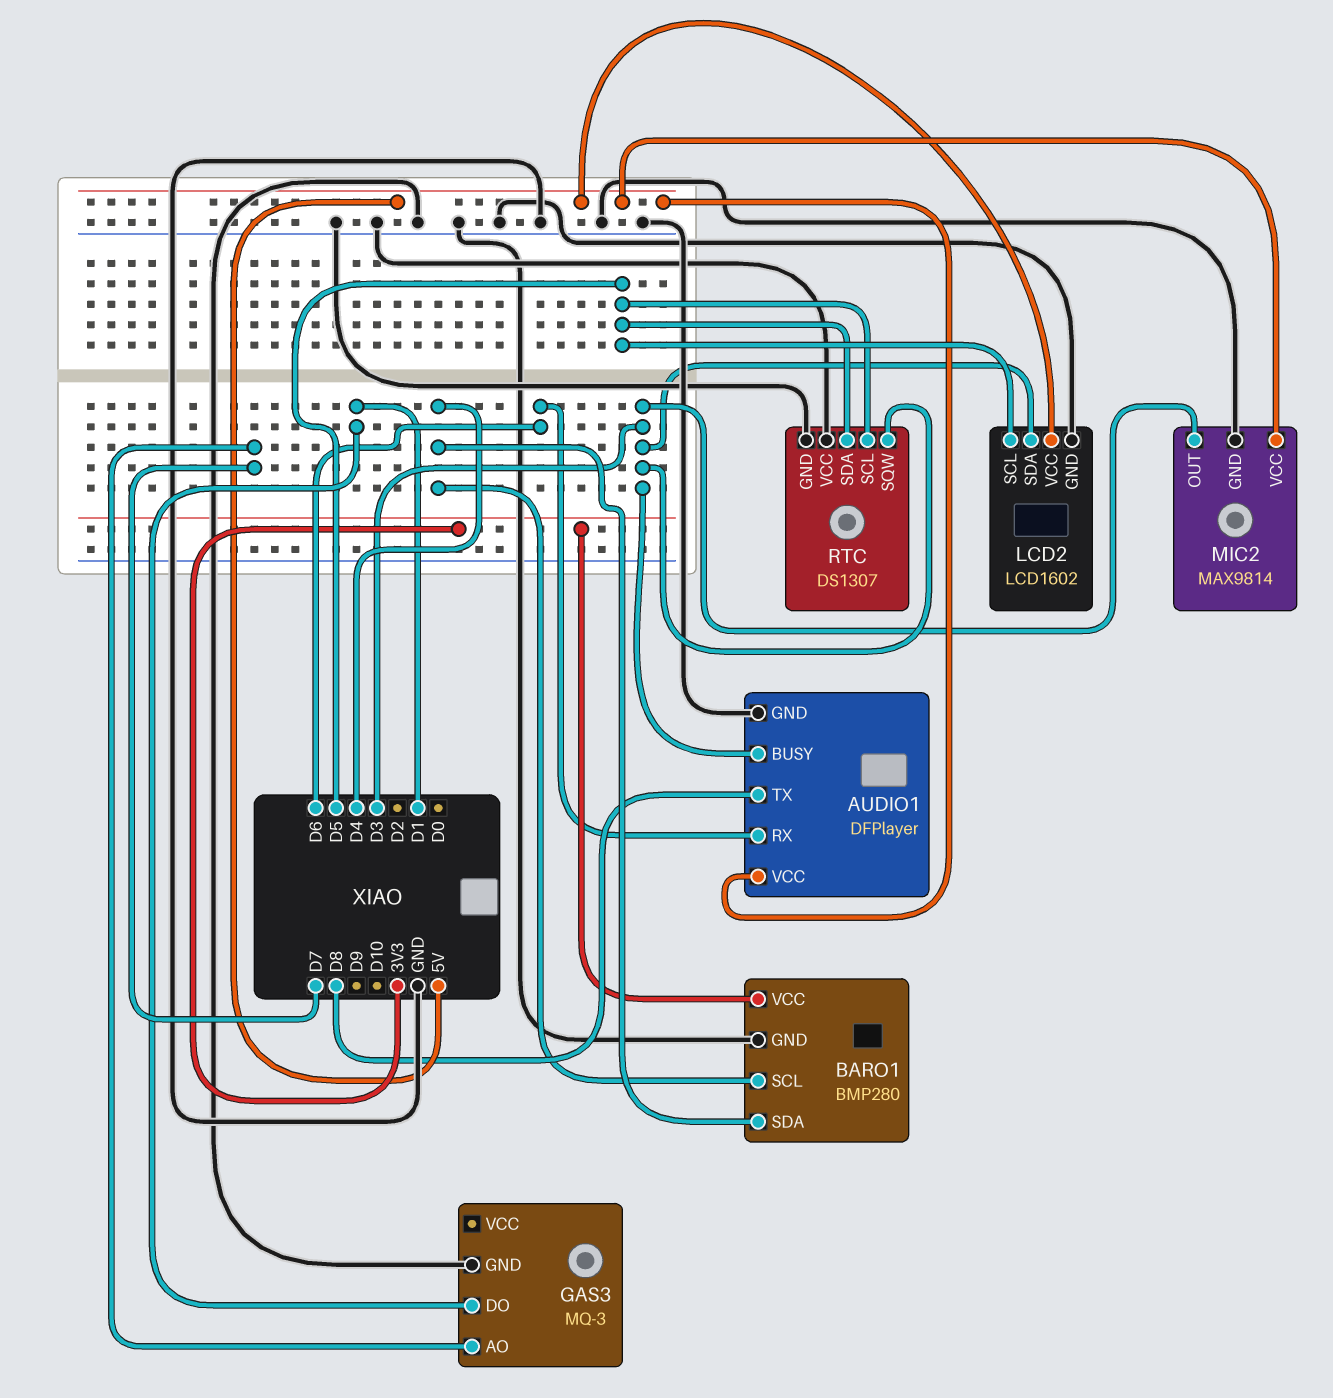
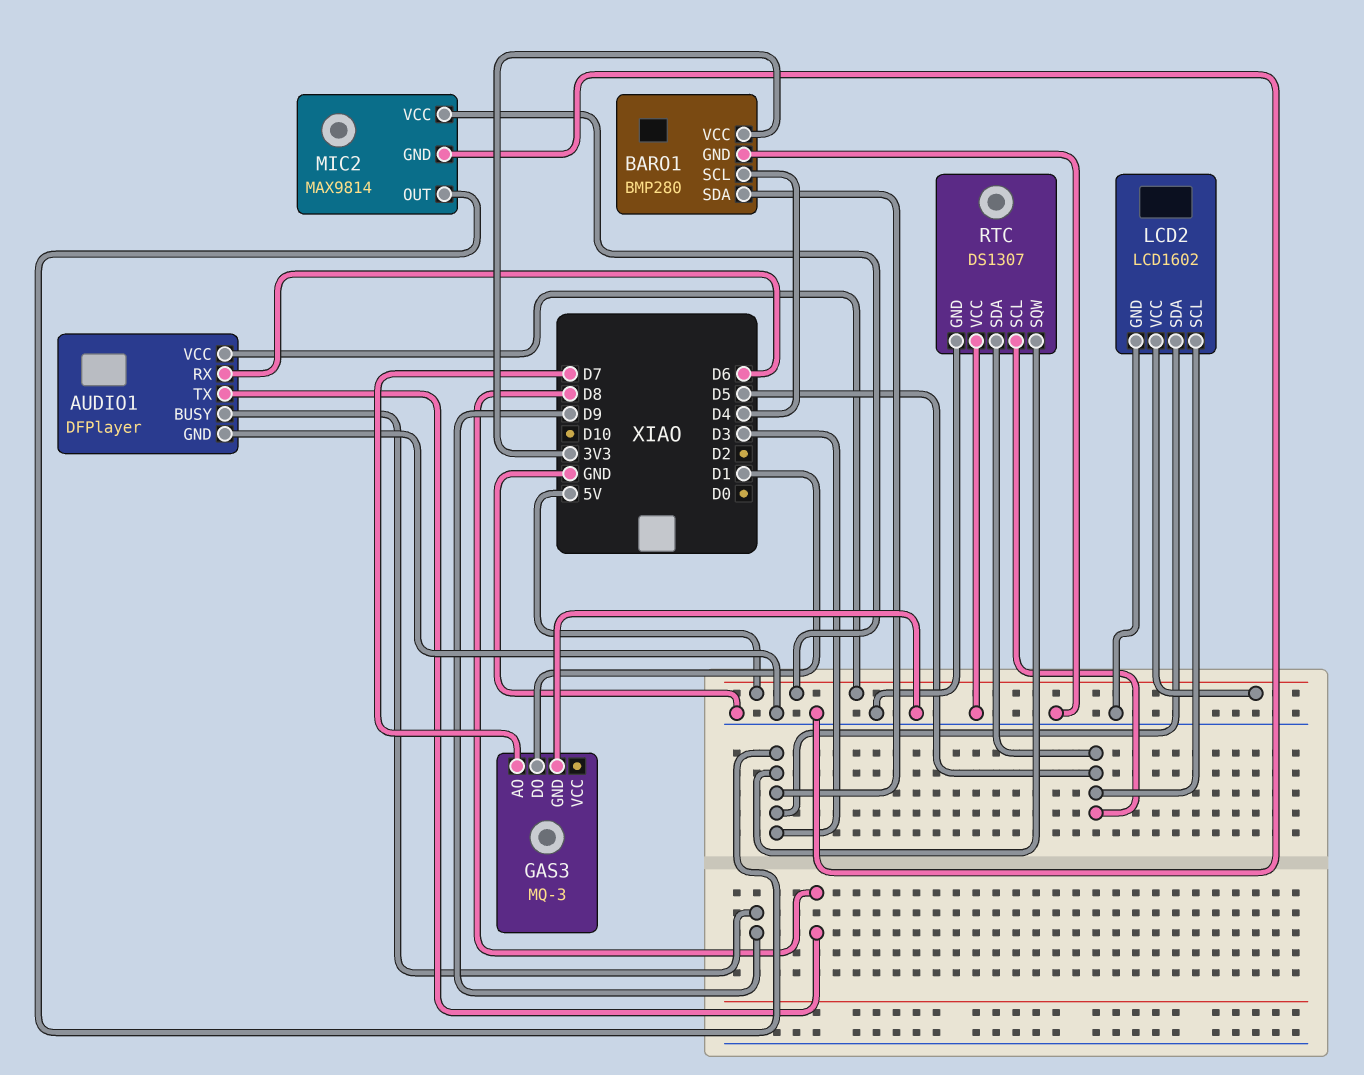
AUDIO1 pin BUSY: D3 -> D9
BARO1 pin SDA: D4 -> D3

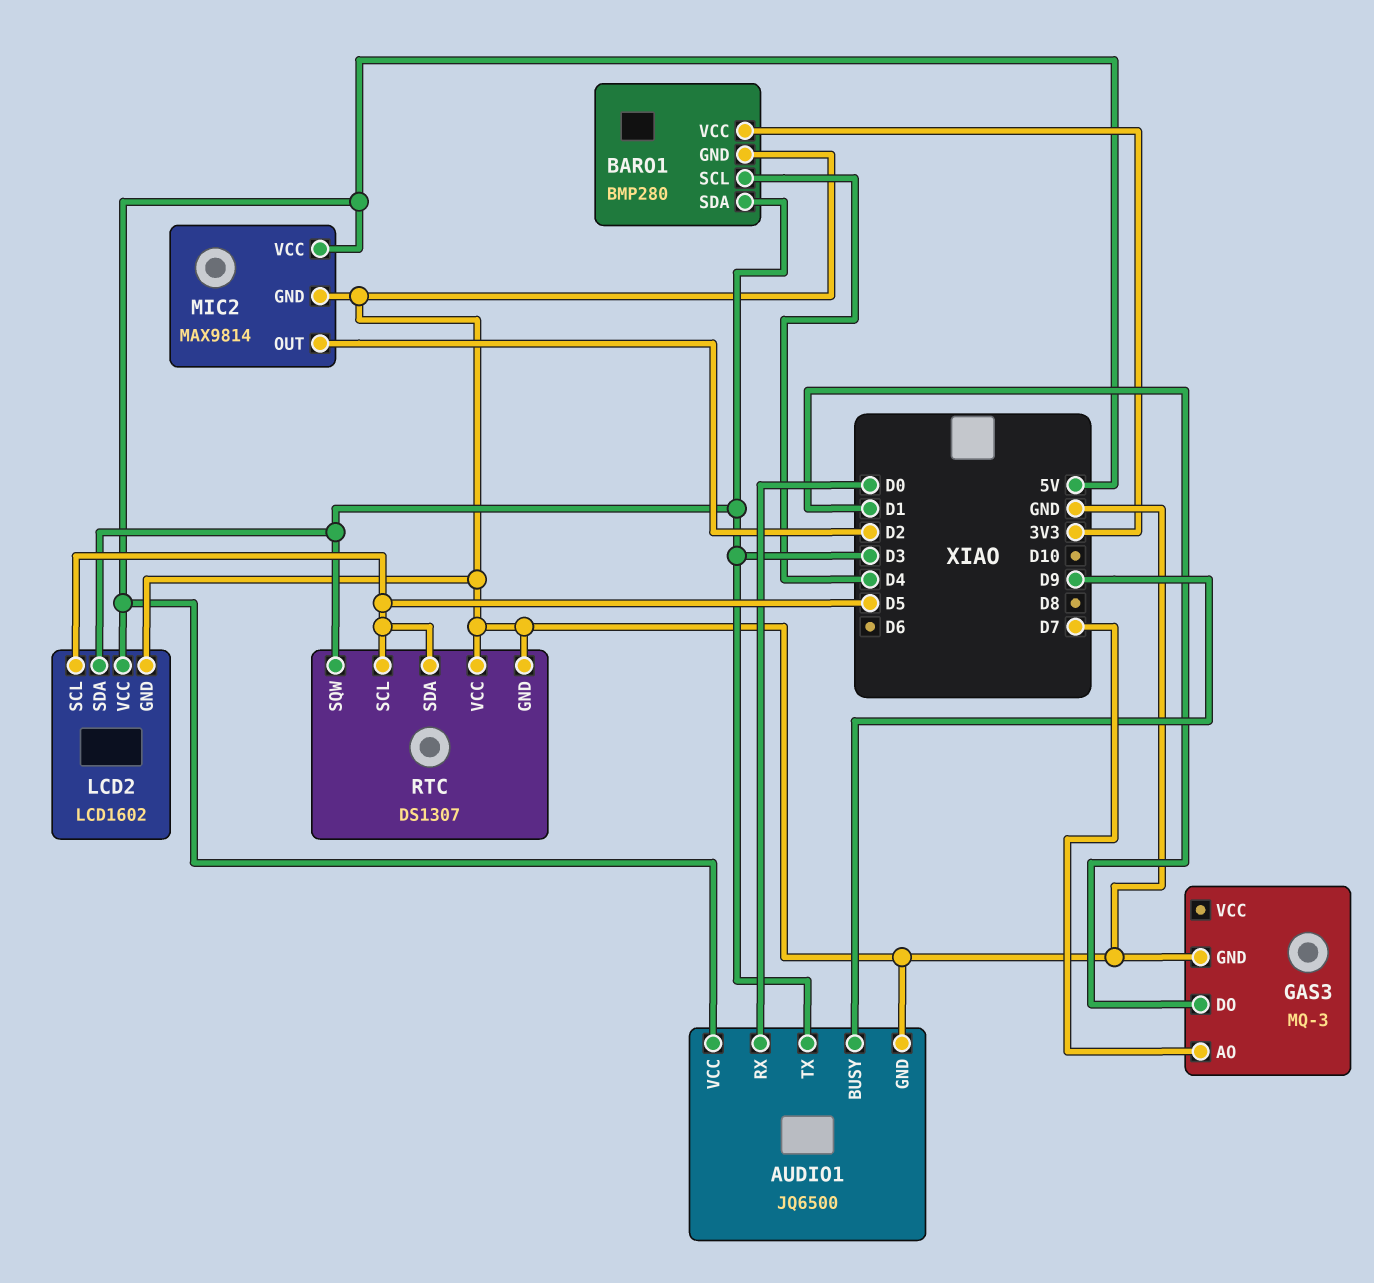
AUDIO1: DFPlayer -> JQ6500
AUDIO1 pin RX: D6 -> D0
AUDIO1 pin TX: D8 -> D3
MIC2 pin OUT: D3 -> D2

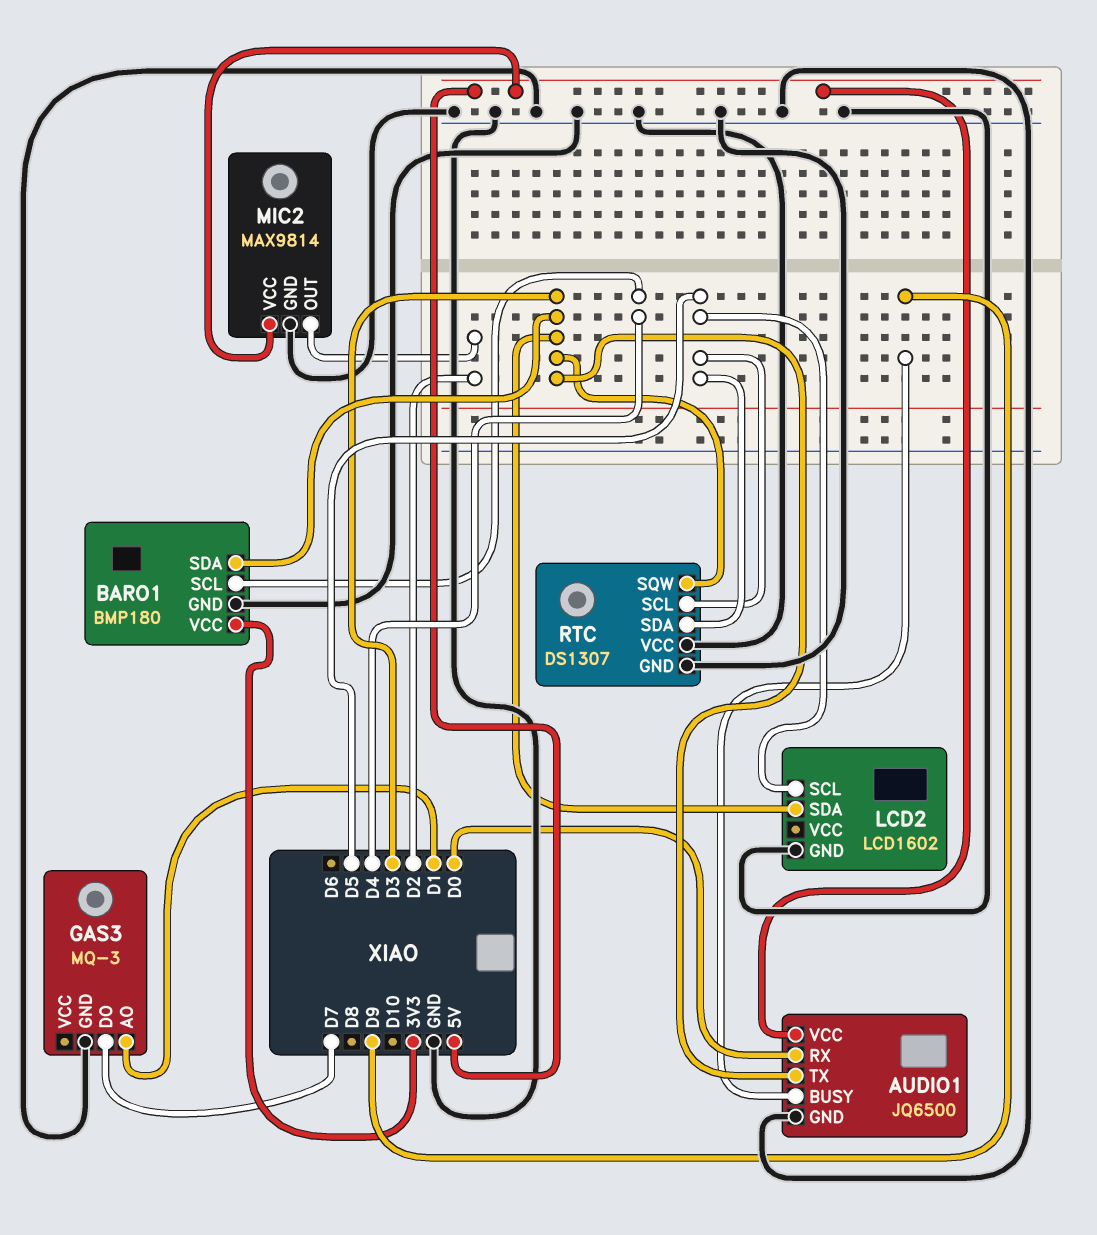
BARO1: BMP280 -> BMP180
GAS3 pin AO: D7 -> D1
GAS3 pin DO: D1 -> D7
LCD2 pin VCC: 5V -> none

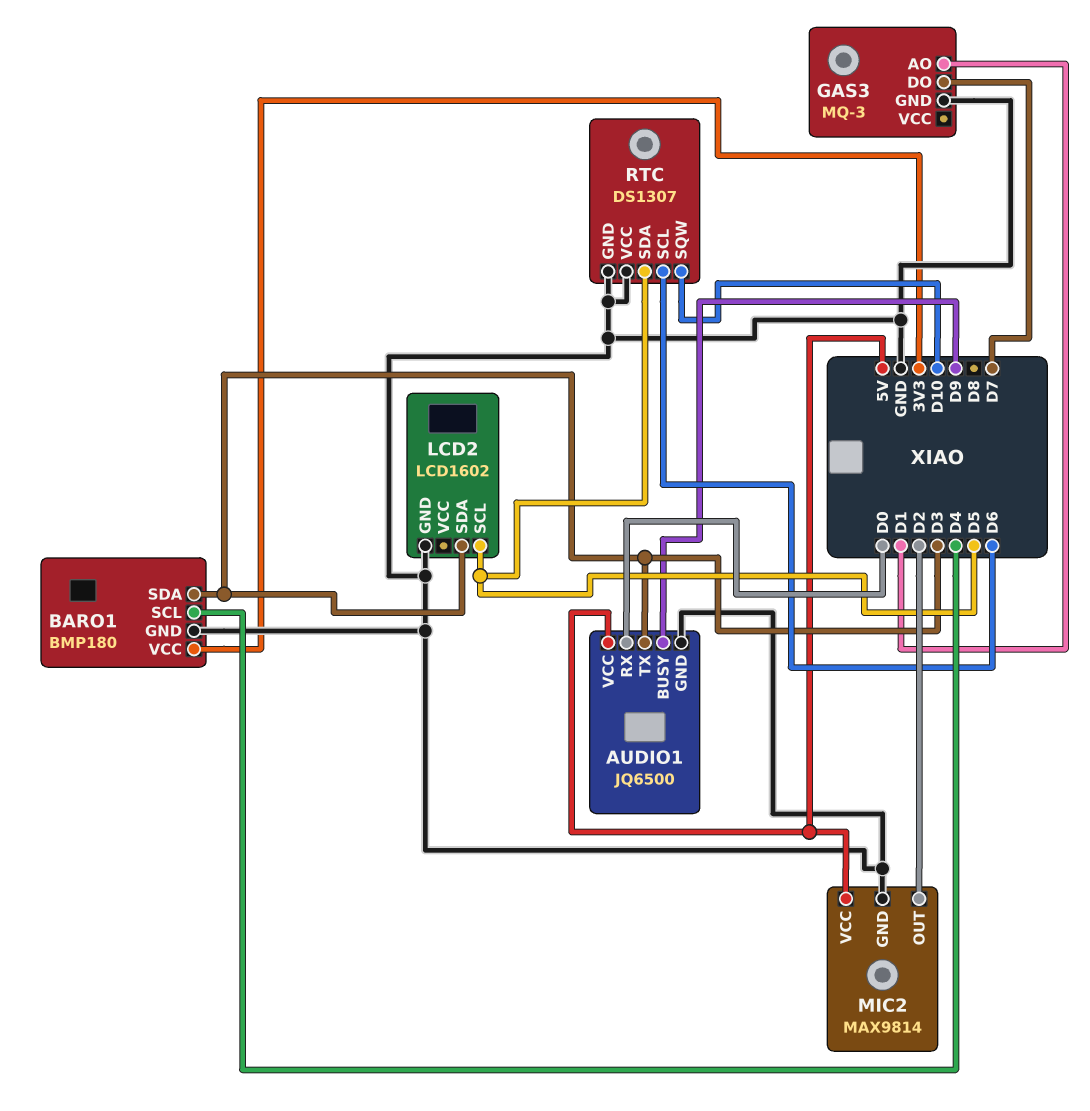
RTC pin SCL: D5 -> D6
RTC pin SQW: D3 -> D10

